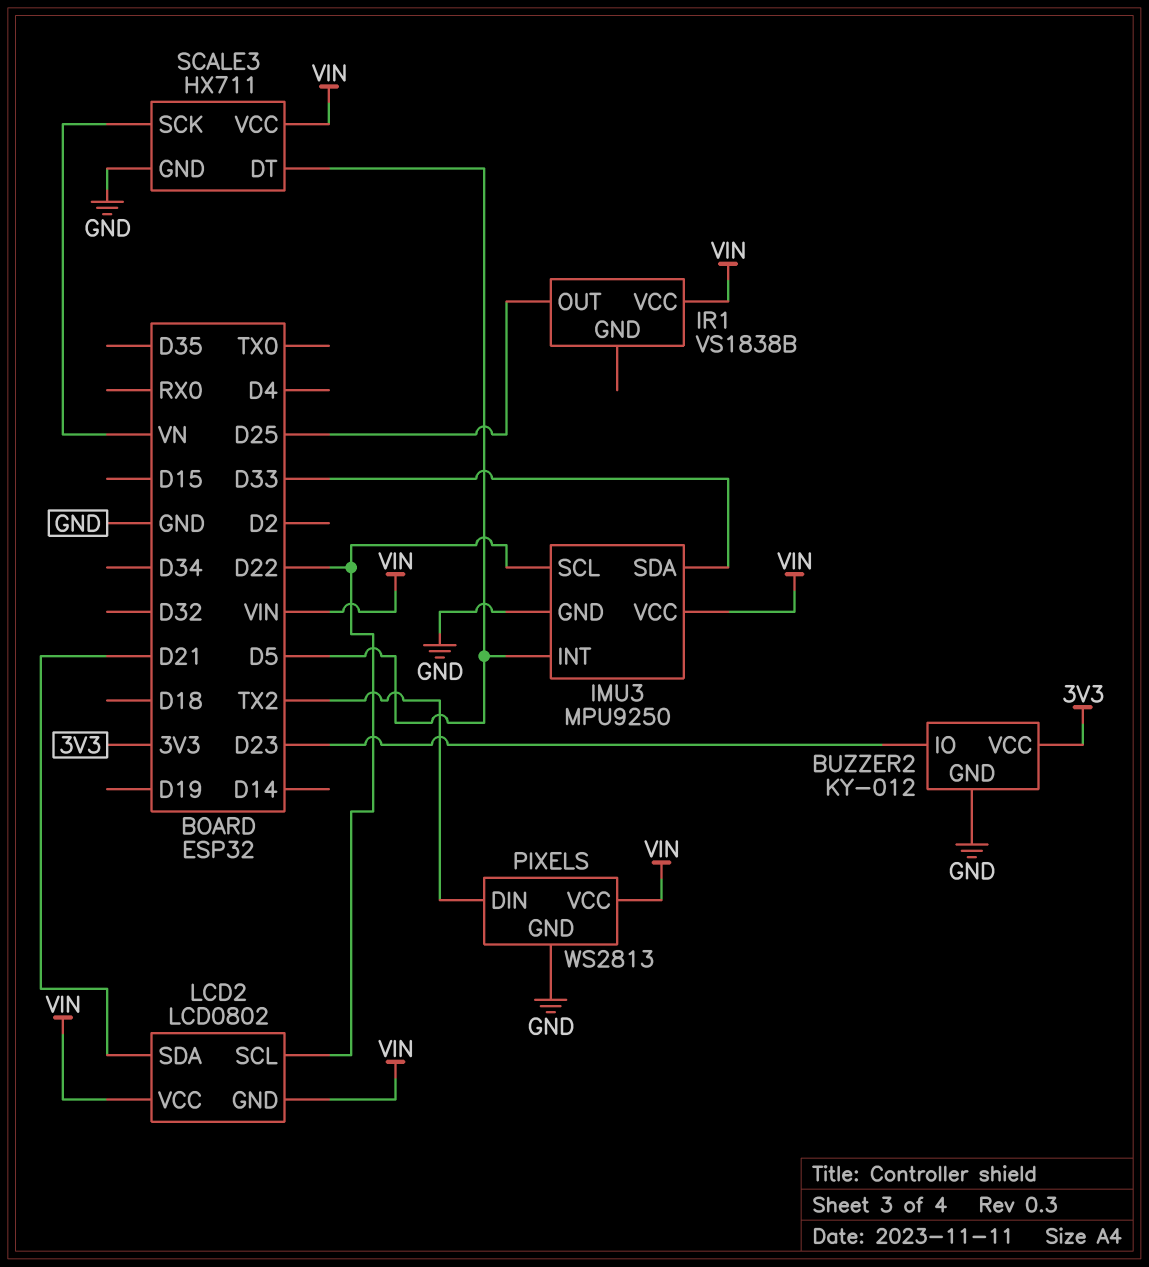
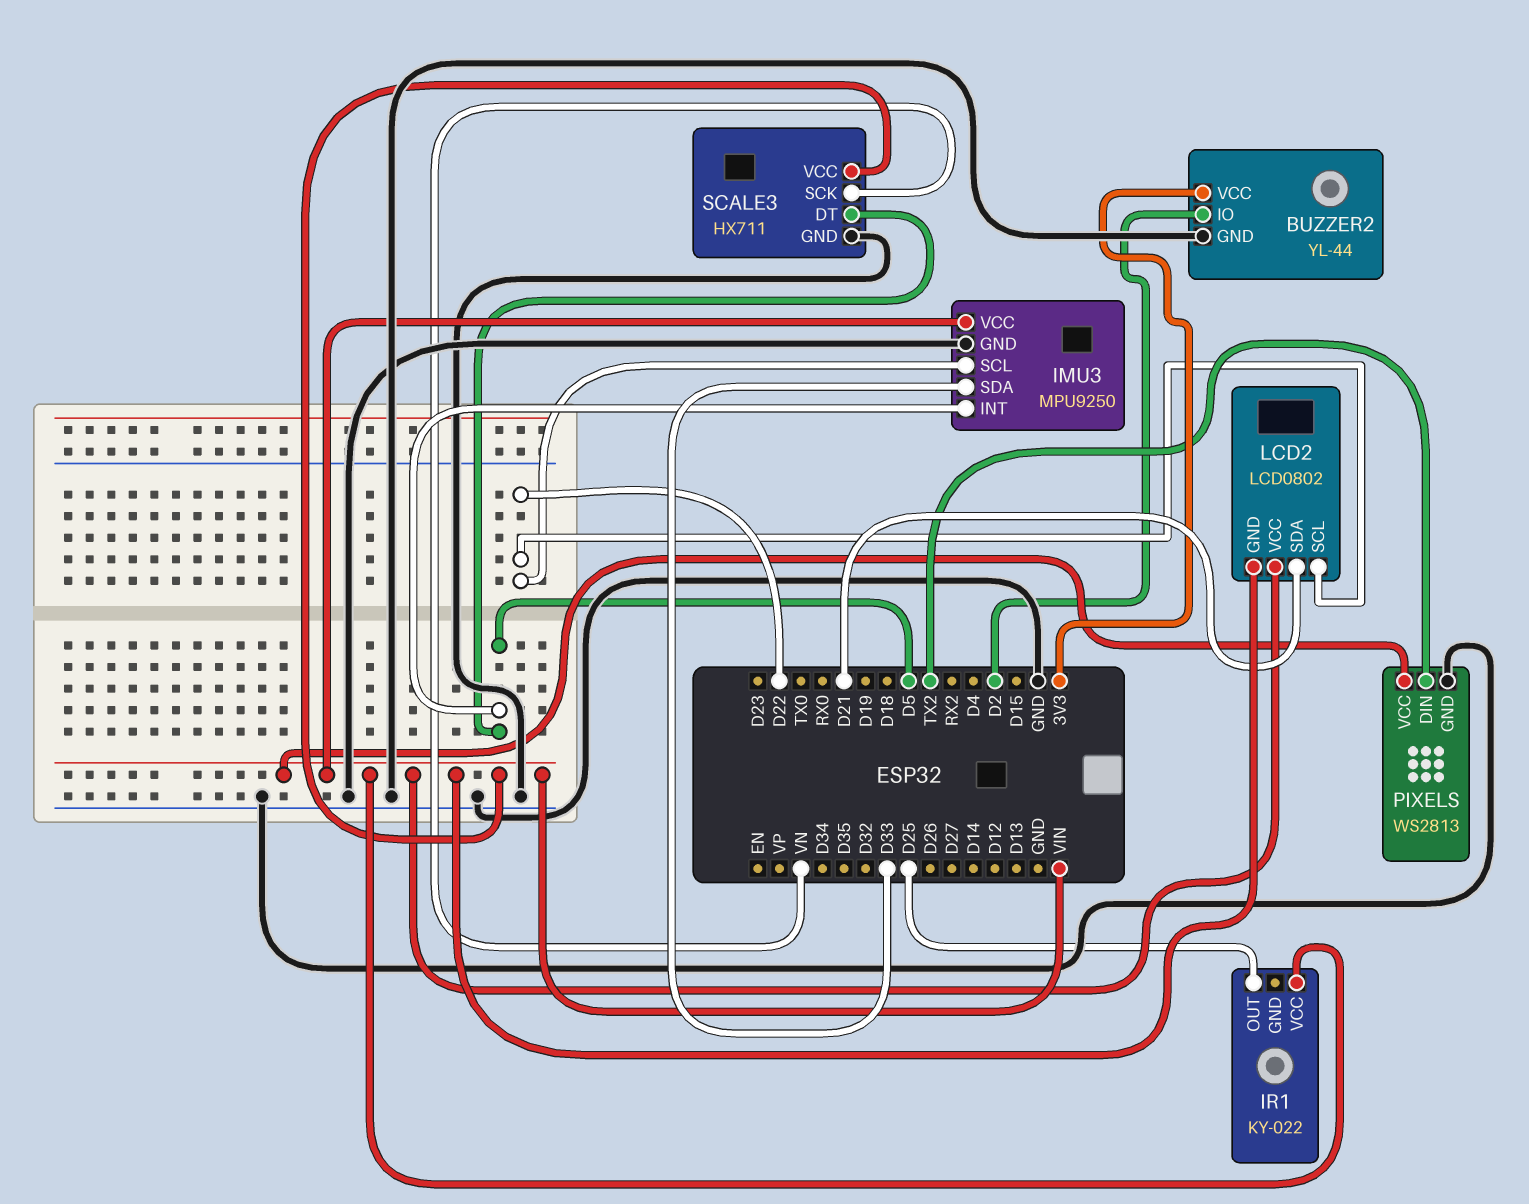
BUZZER2: KY-012 -> YL-44
BUZZER2 pin IO: D23 -> D2
IR1: VS1838B -> KY-022

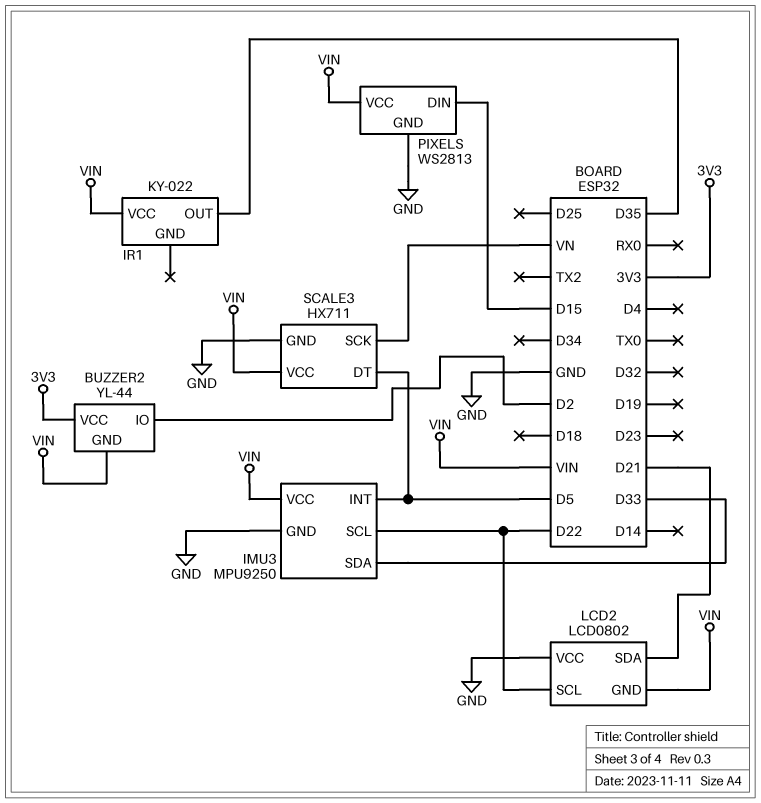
BUZZER2 pin GND: GND -> VIN
IR1 pin OUT: D25 -> D35
LCD2 pin VCC: VIN -> GND
PIXELS pin DIN: TX2 -> D15

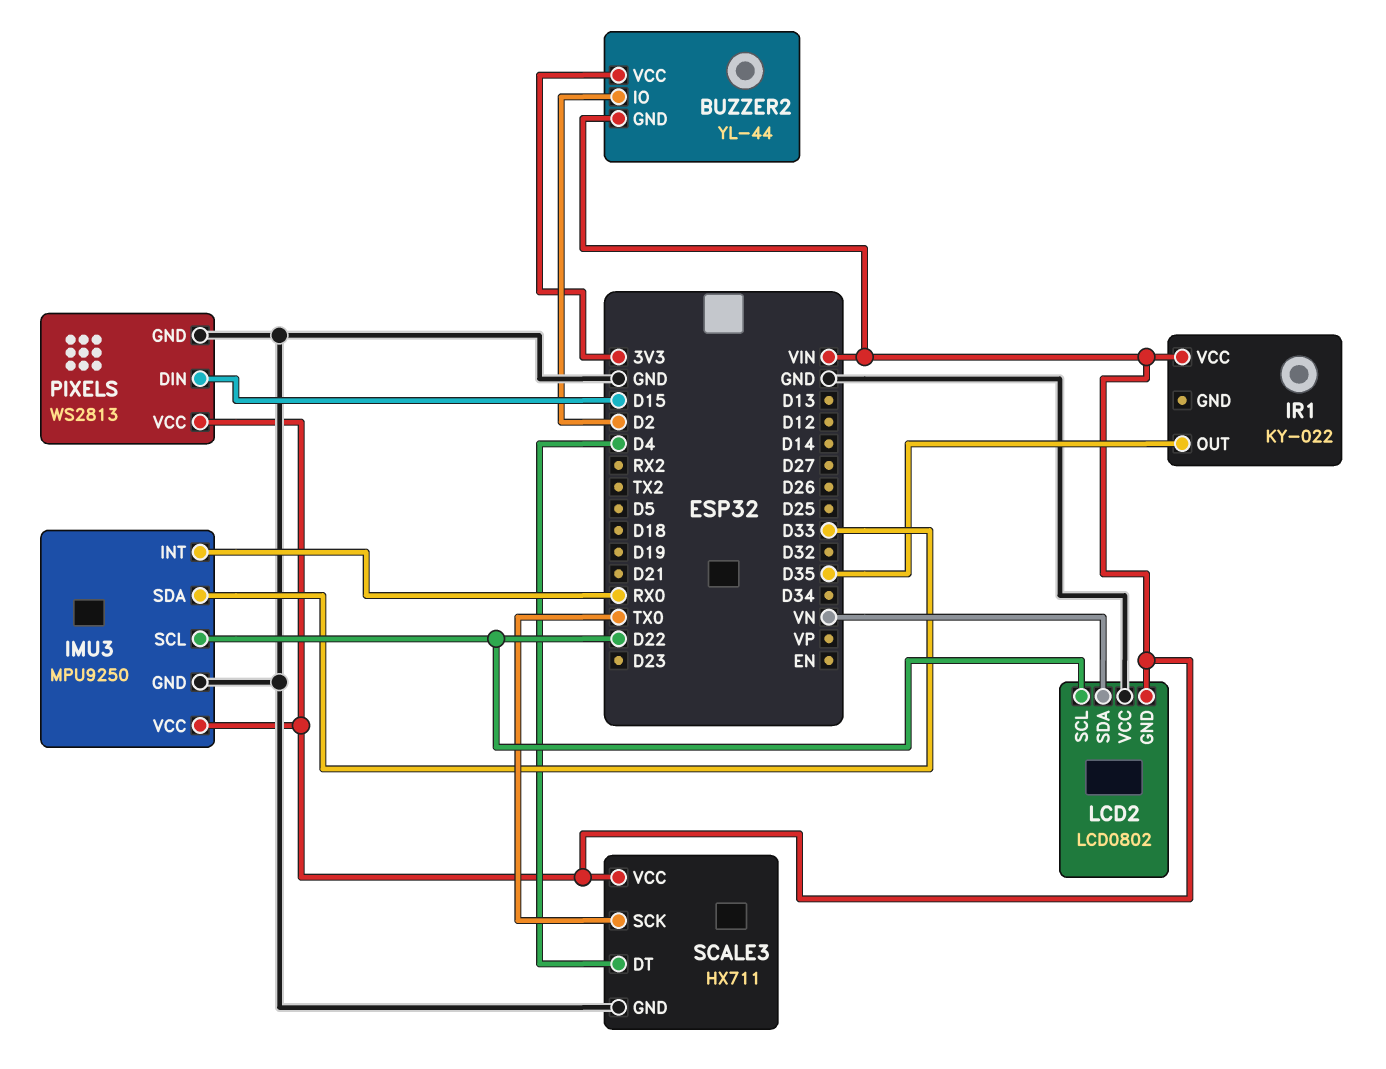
IMU3 pin INT: D5 -> RX0
LCD2 pin SDA: D21 -> VN
SCALE3 pin DT: D5 -> D4
SCALE3 pin SCK: VN -> TX0

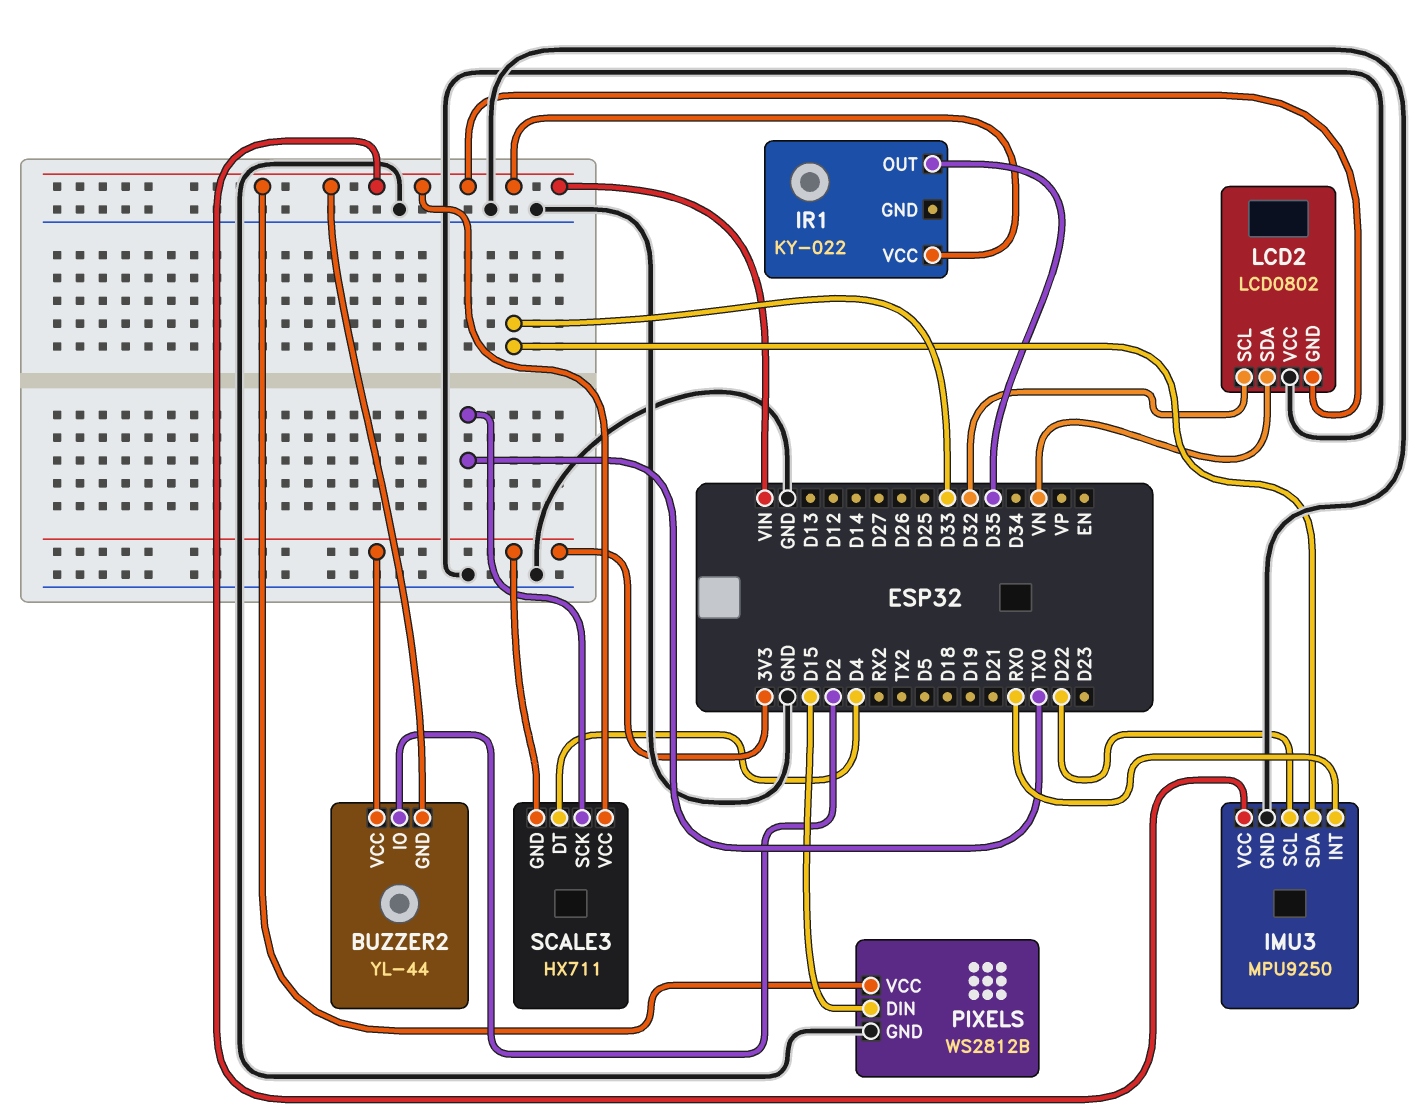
LCD2 pin SCL: D22 -> D32
PIXELS: WS2813 -> WS2812B
SCALE3 pin GND: GND -> 3V3

